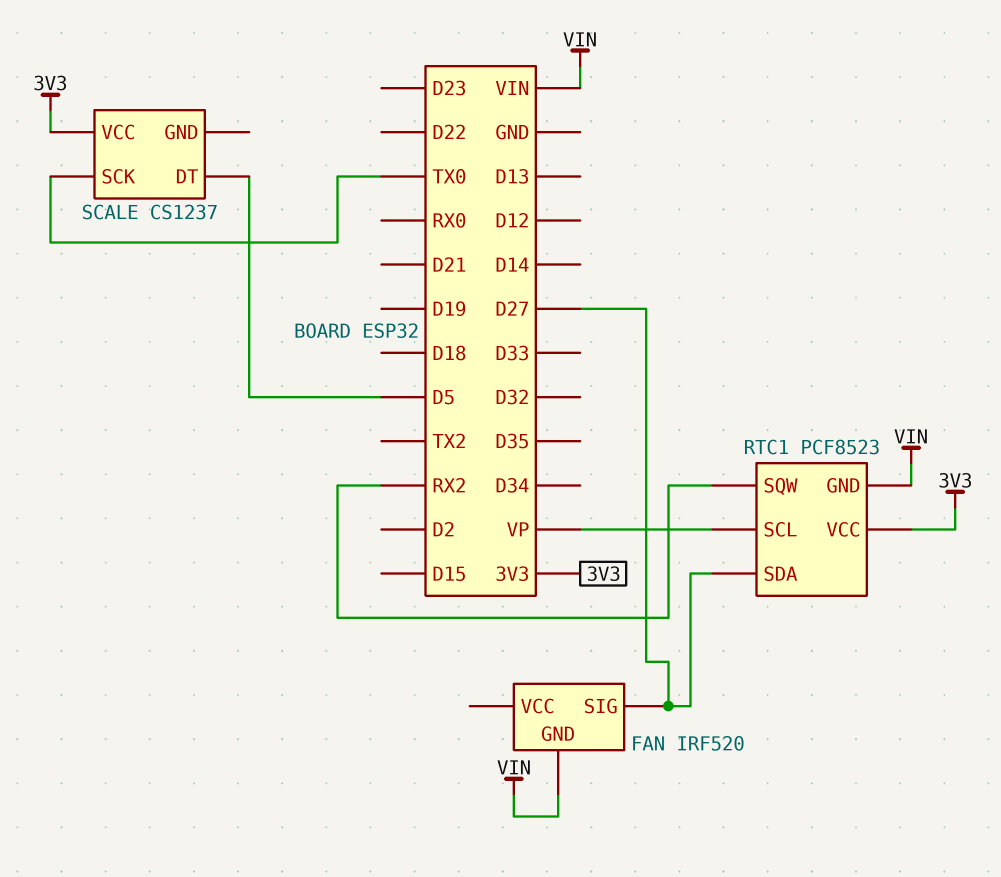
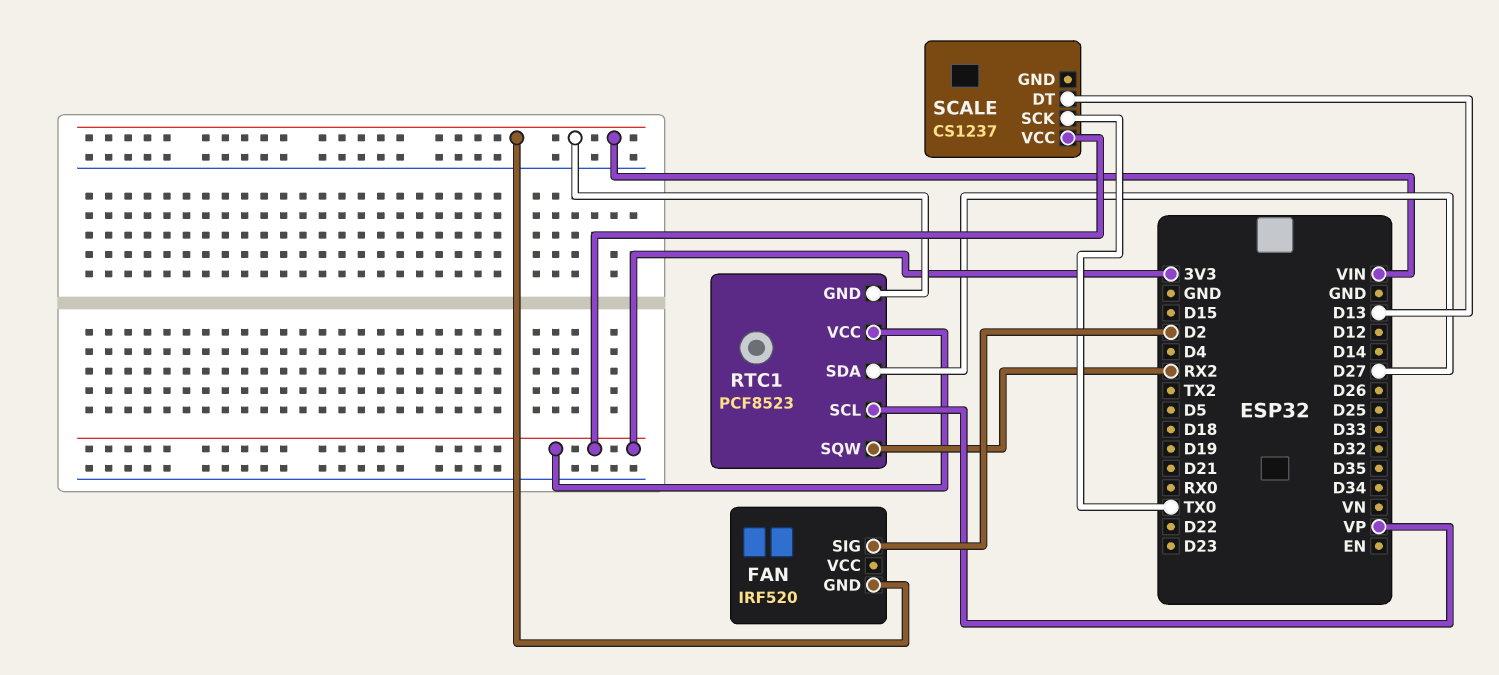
FAN pin SIG: D27 -> D2
SCALE pin DT: D5 -> D13

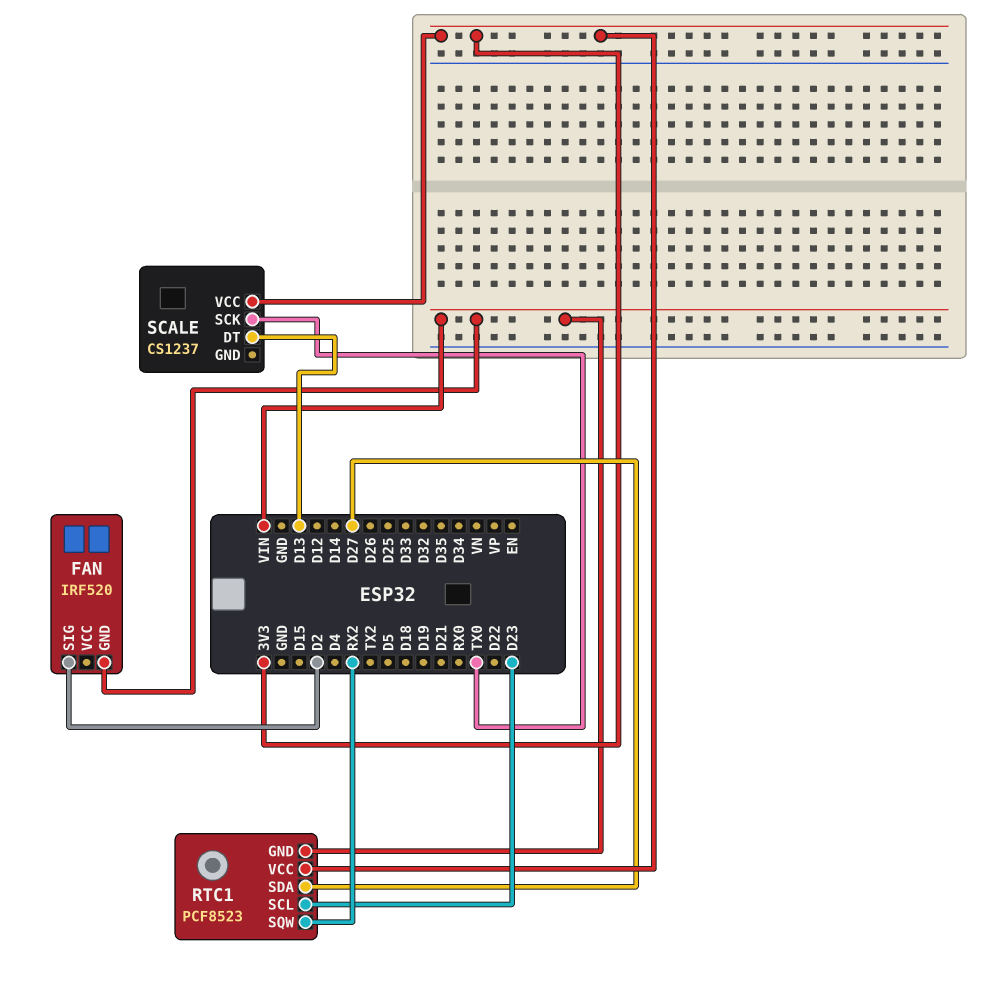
RTC1 pin SCL: VP -> D23

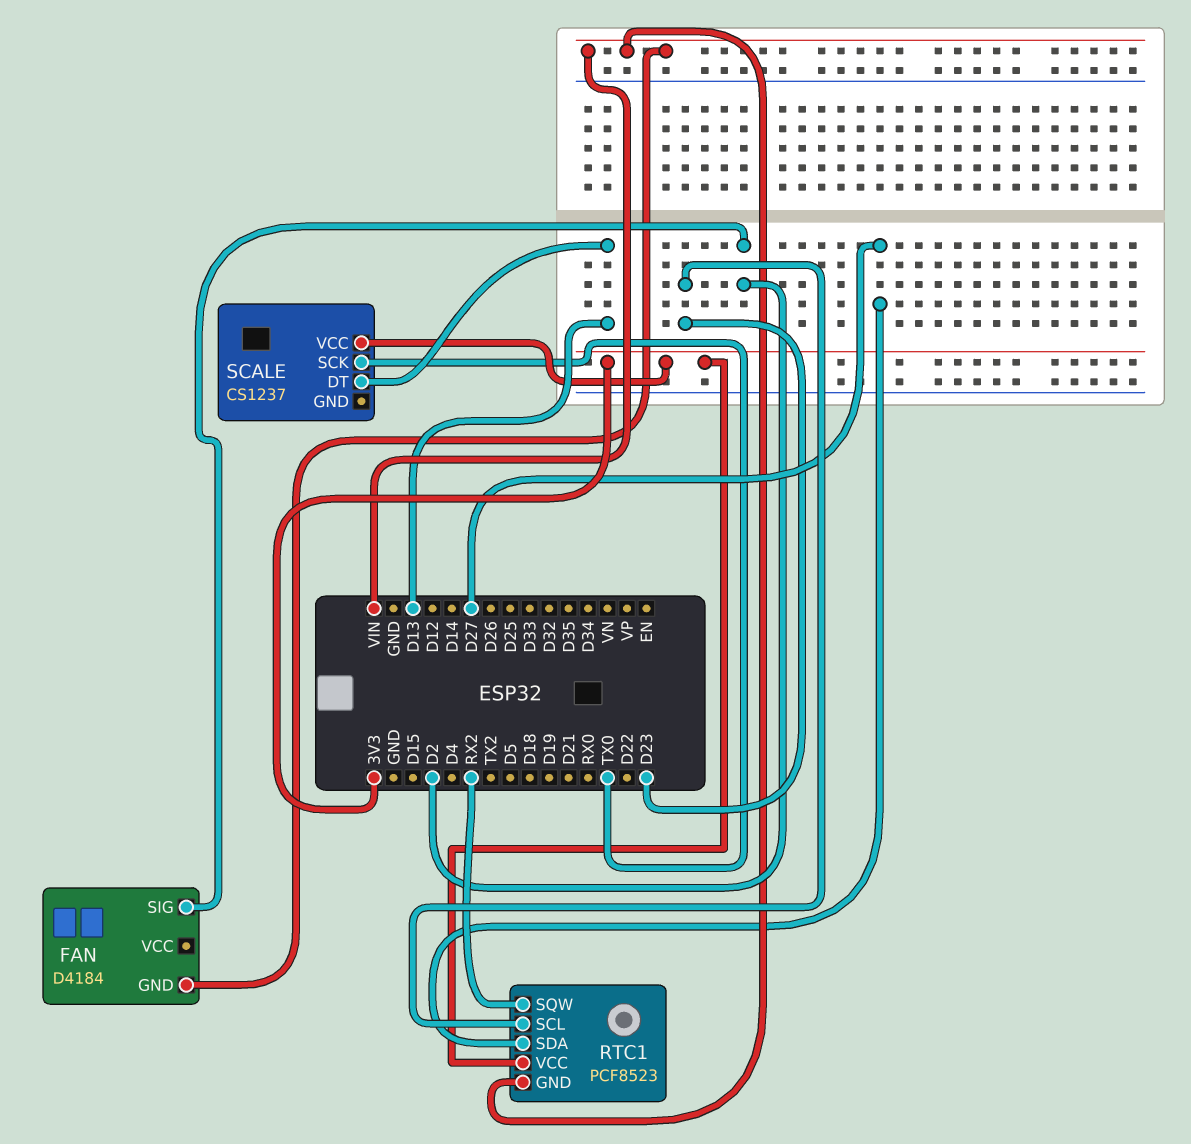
FAN: IRF520 -> D4184

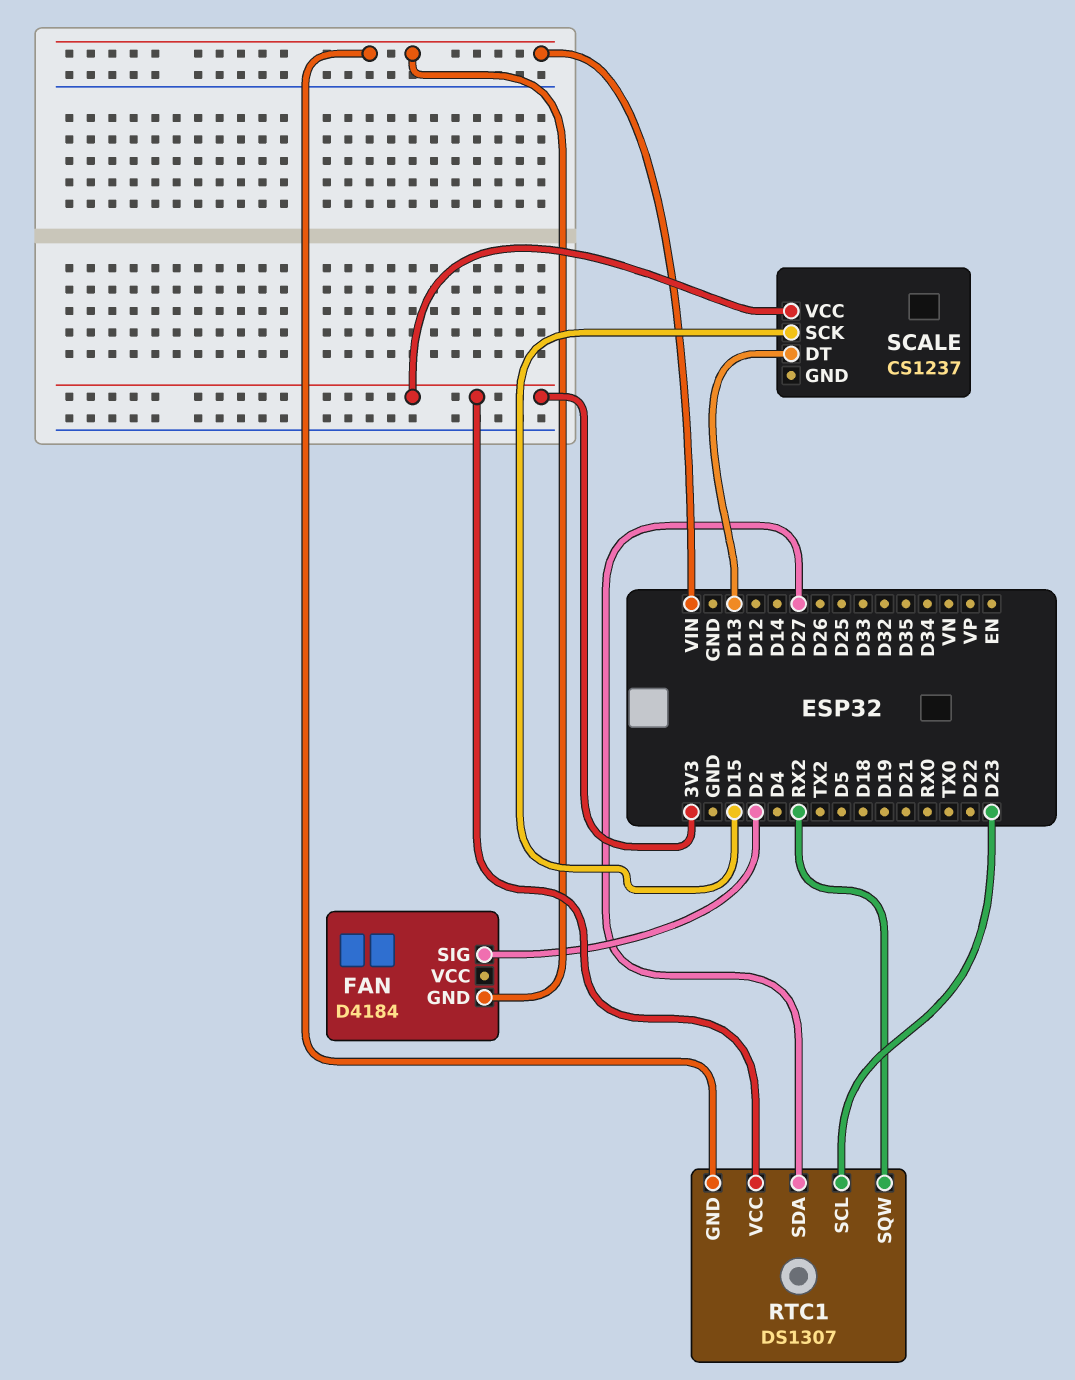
RTC1: PCF8523 -> DS1307
SCALE pin SCK: TX0 -> D15

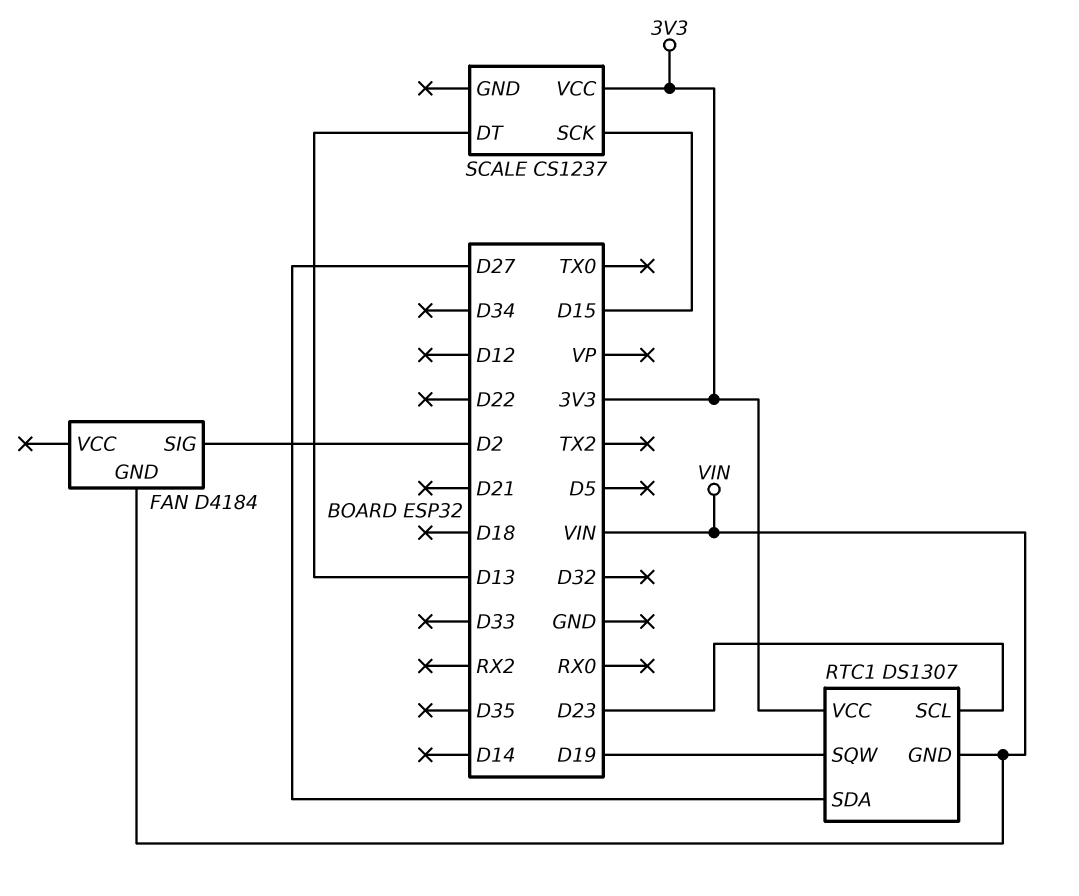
RTC1 pin SQW: RX2 -> D19

